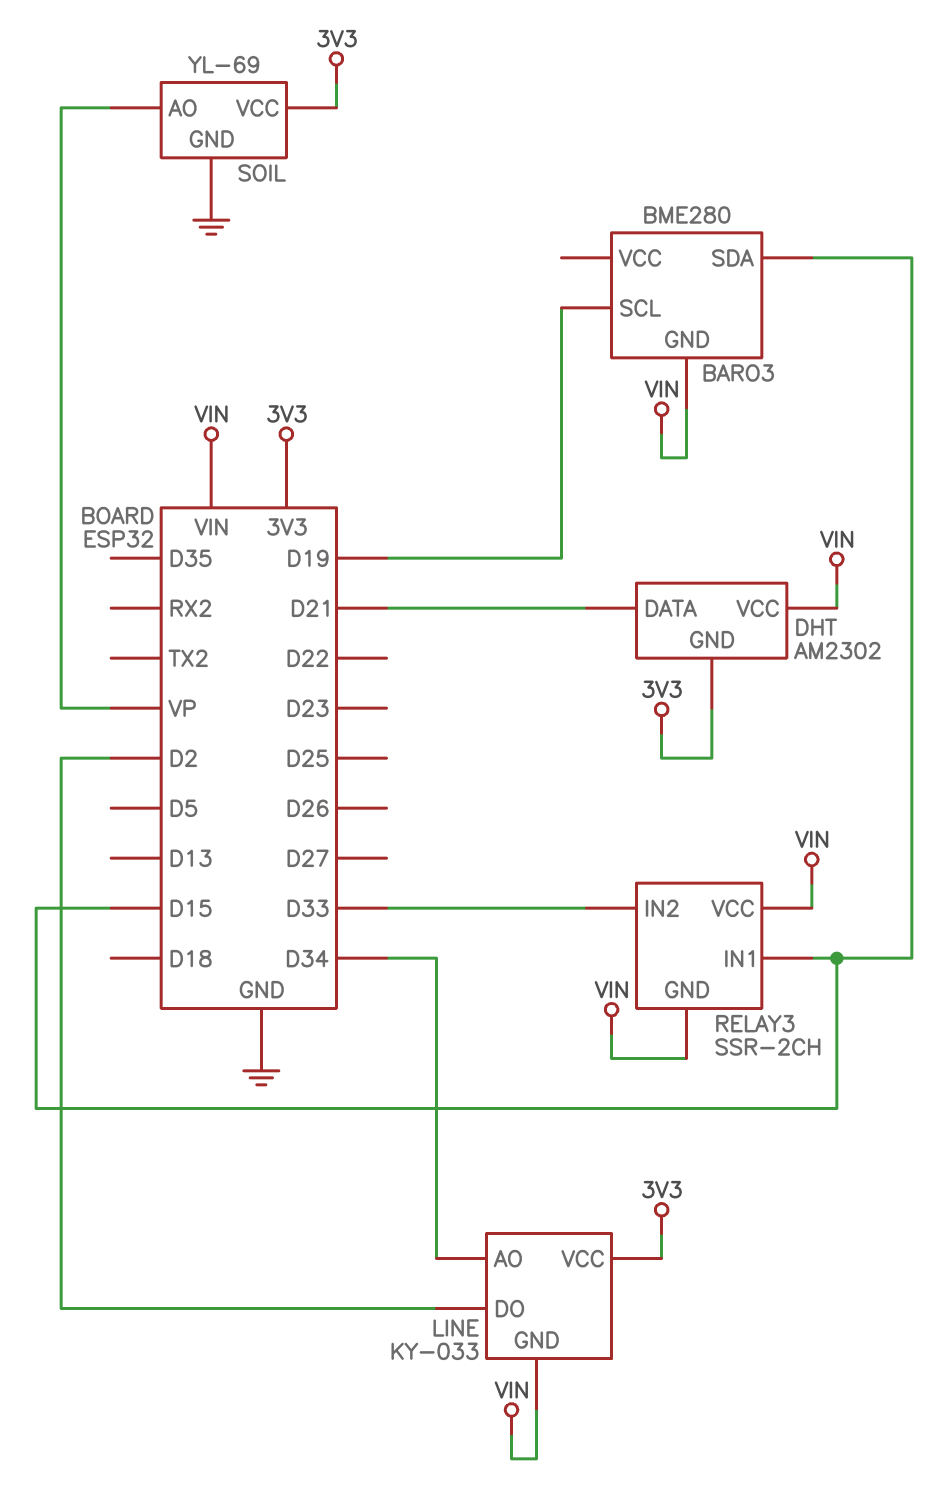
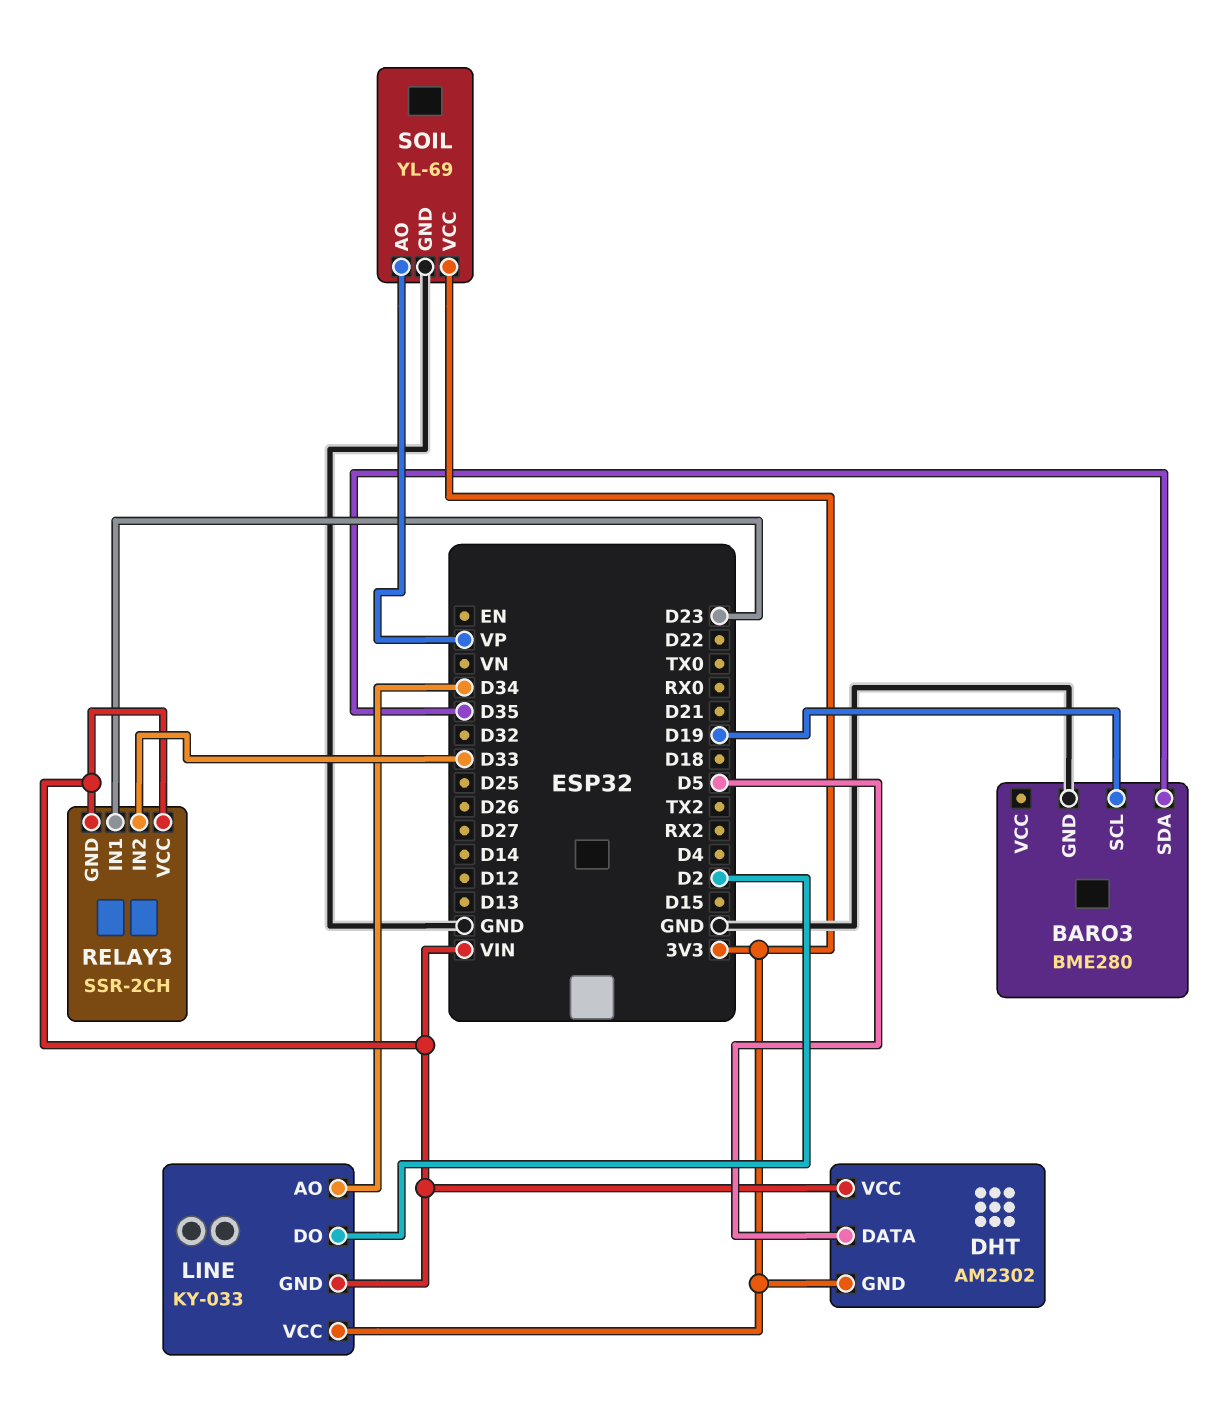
BARO3 pin GND: VIN -> GND
BARO3 pin SDA: D15 -> D35
DHT pin DATA: D21 -> D5
RELAY3 pin IN1: D15 -> D23

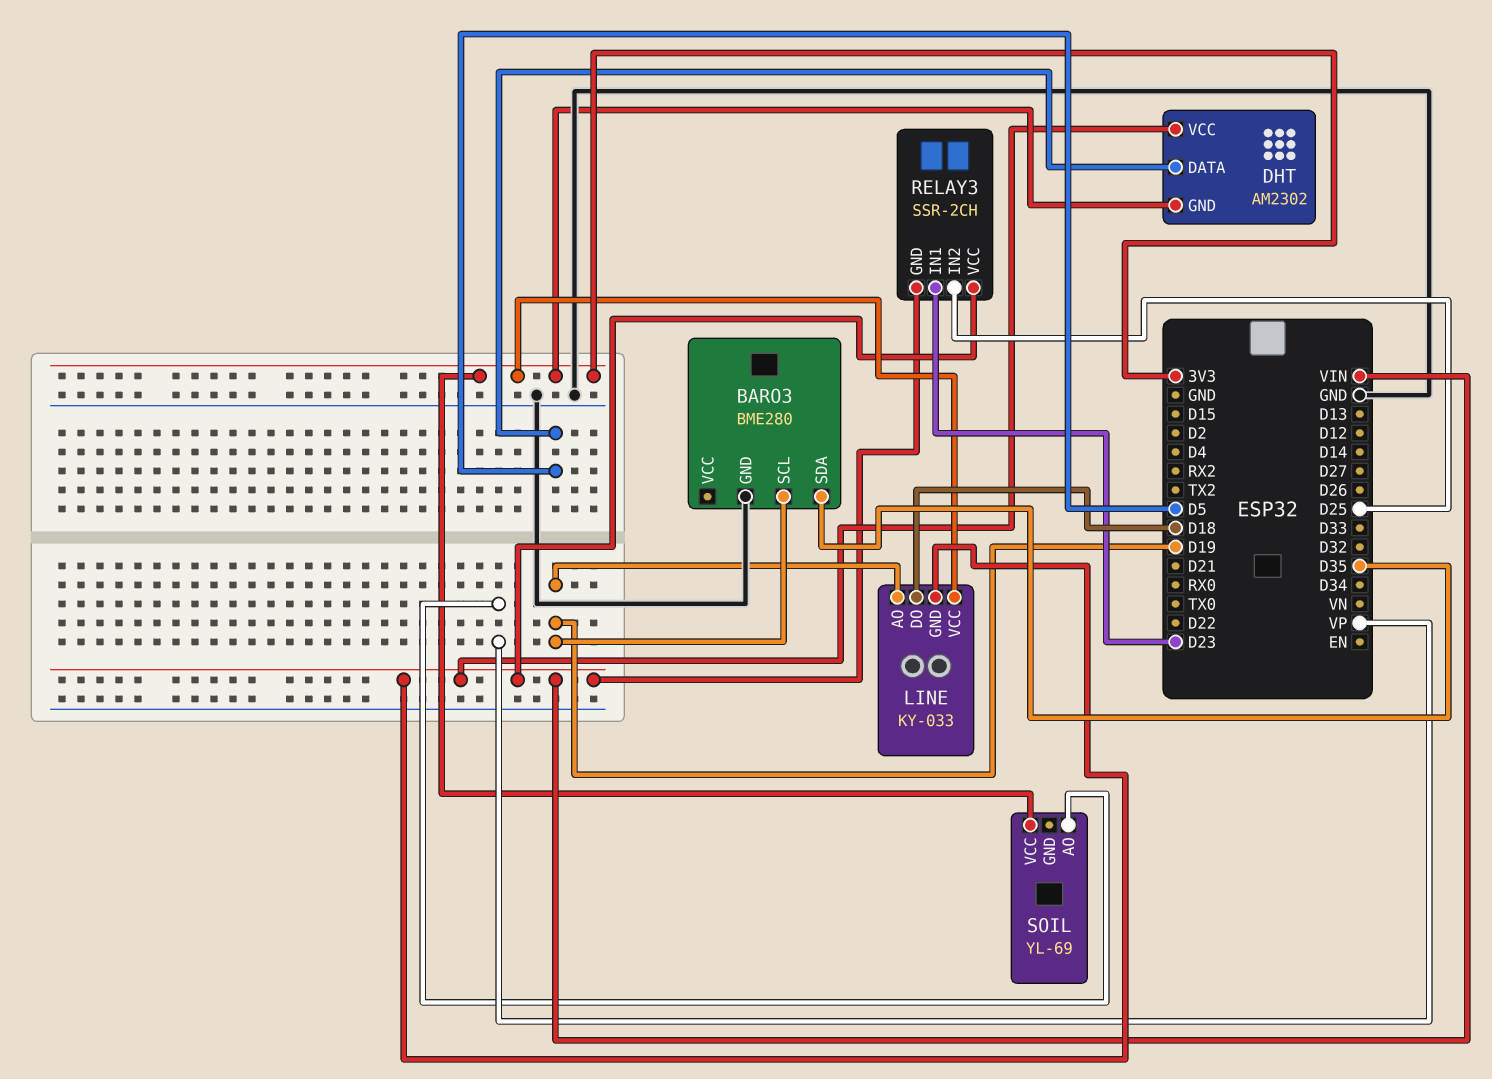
LINE pin AO: D34 -> D19
LINE pin DO: D2 -> D18
RELAY3 pin IN2: D33 -> D25
SOIL pin GND: GND -> none

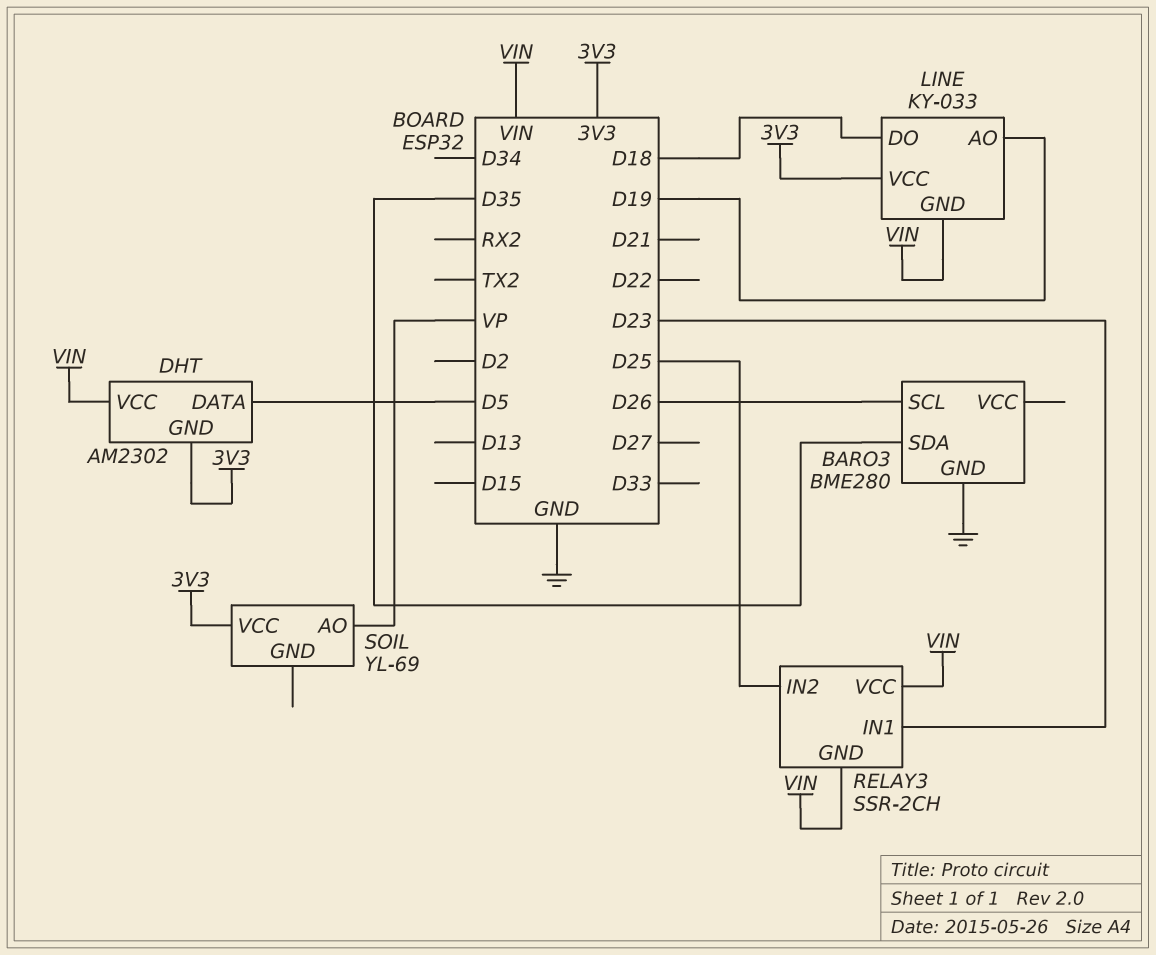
BARO3 pin SCL: D19 -> D26

